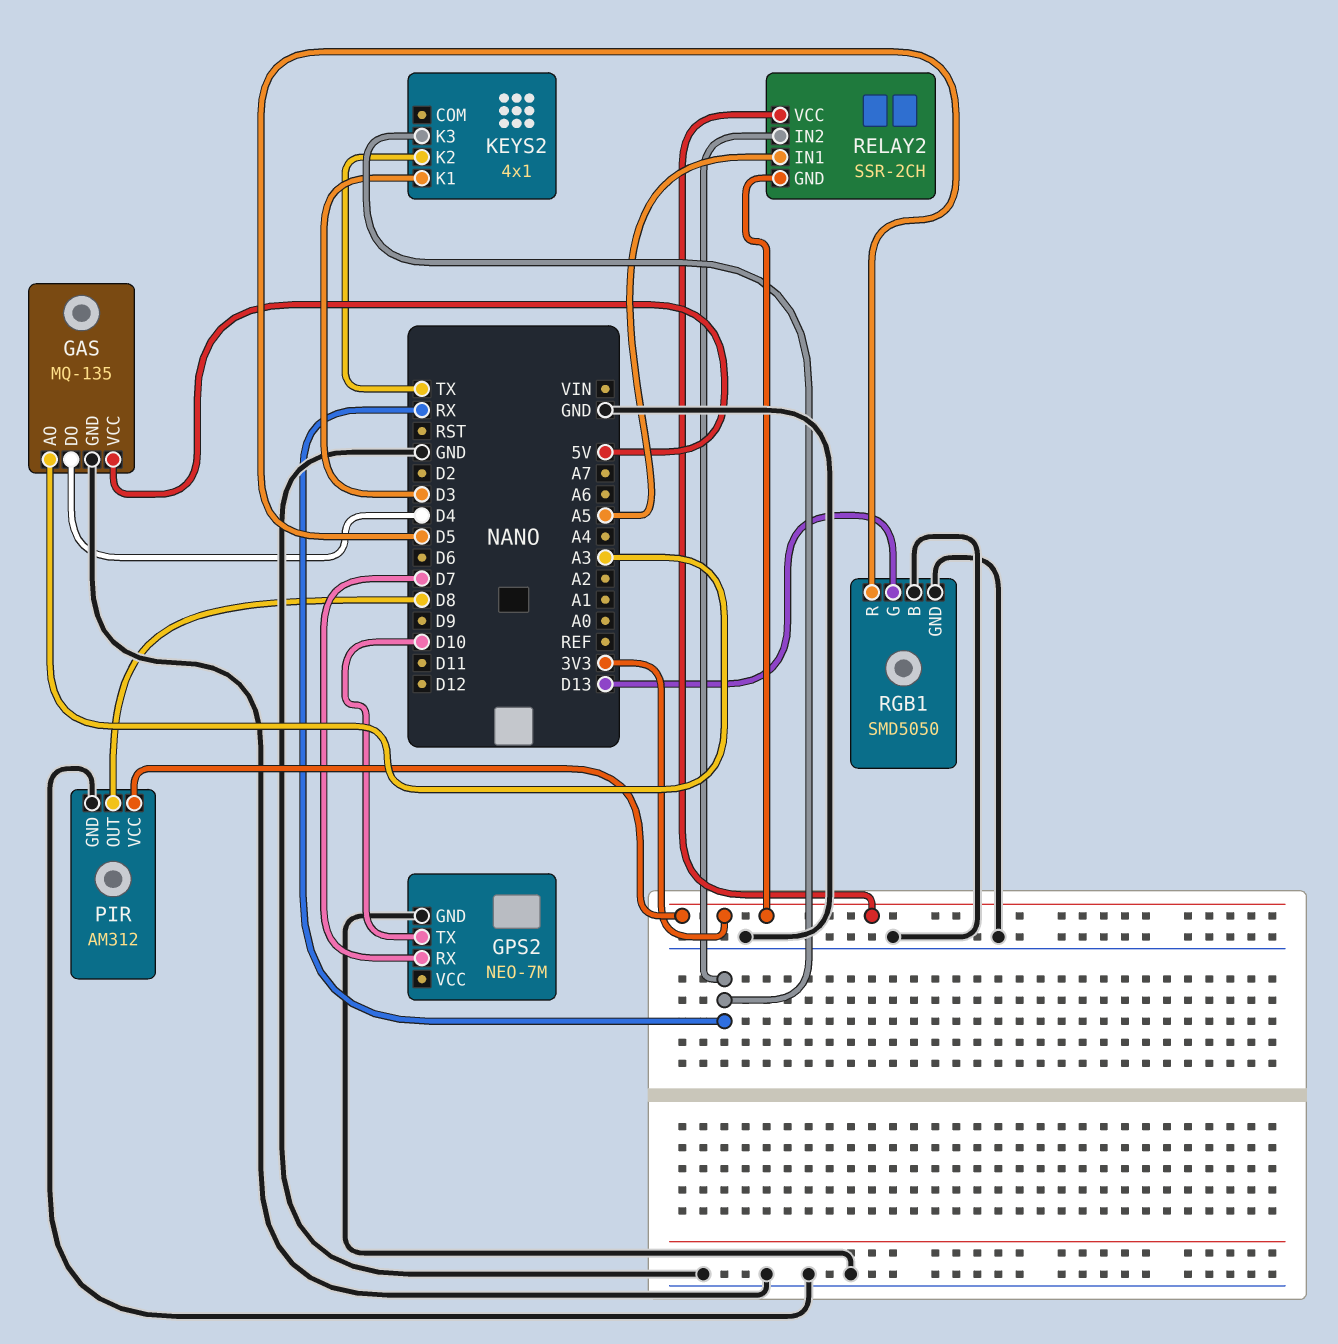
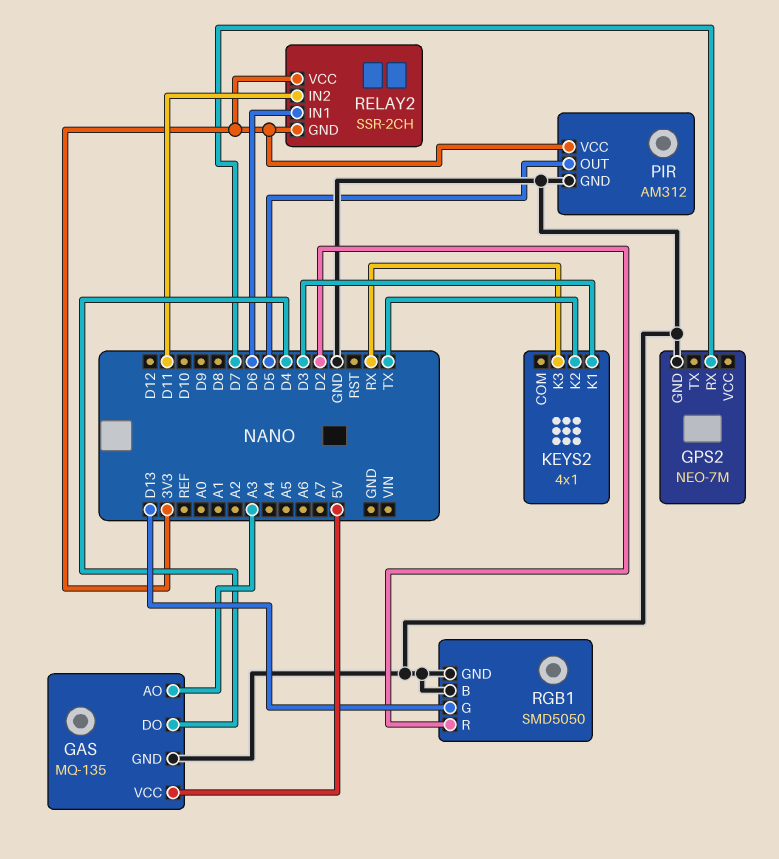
GPS2 pin TX: D10 -> none
PIR pin OUT: D8 -> D5
RELAY2 pin IN1: A5 -> D6
RELAY2 pin IN2: RX -> D11
RGB1 pin R: D5 -> D2

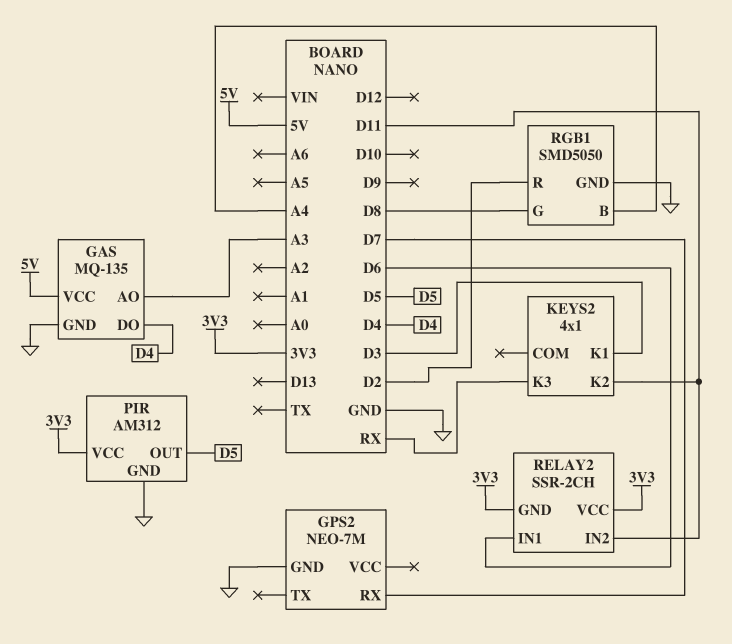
KEYS2 pin K2: TX -> D11
RGB1 pin B: GND -> A4
RGB1 pin G: D13 -> D8

